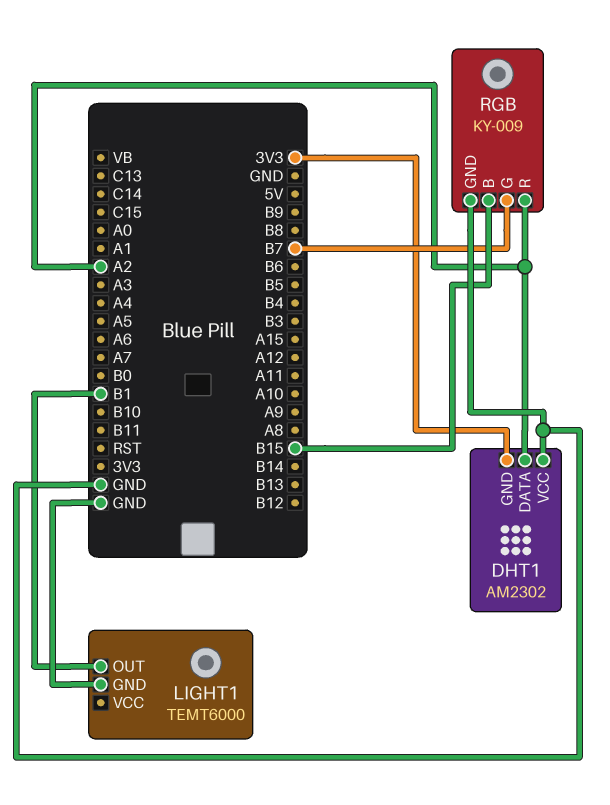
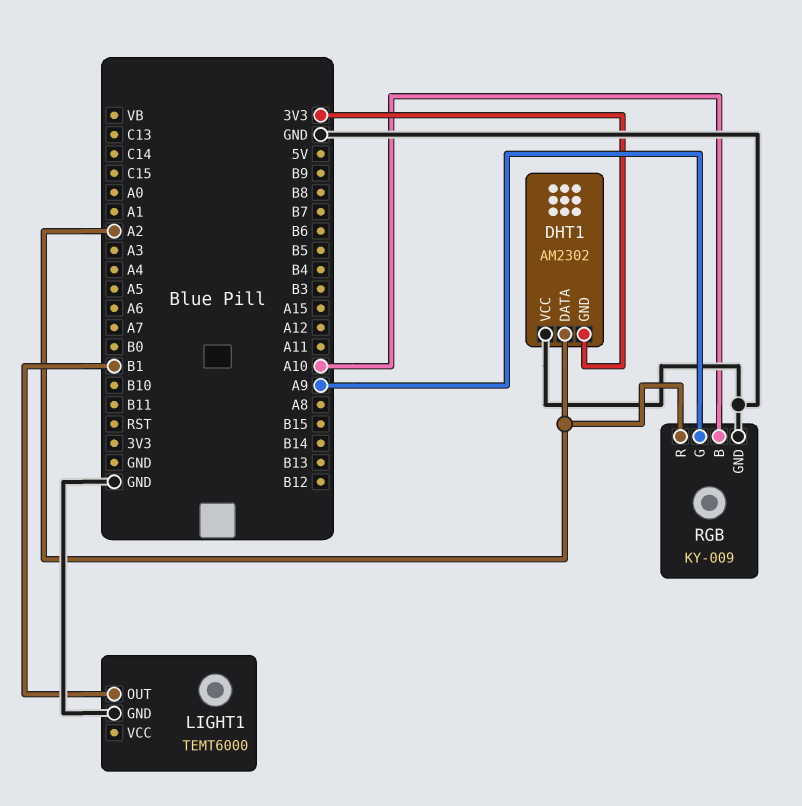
RGB pin B: B15 -> A10
RGB pin G: B7 -> A9

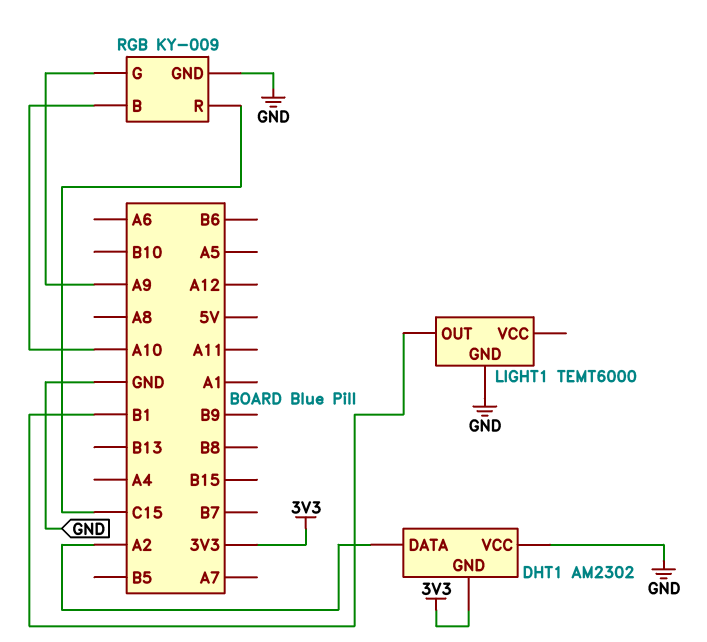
RGB pin R: A2 -> C15

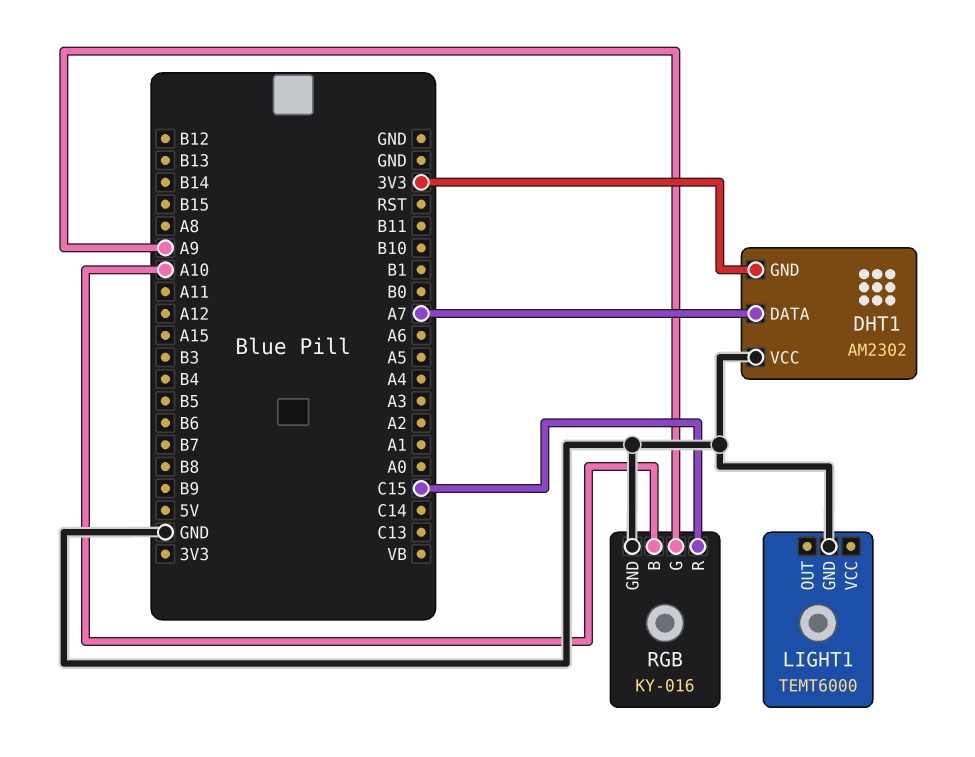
DHT1 pin DATA: A2 -> A7
LIGHT1 pin OUT: B1 -> none
RGB: KY-009 -> KY-016

